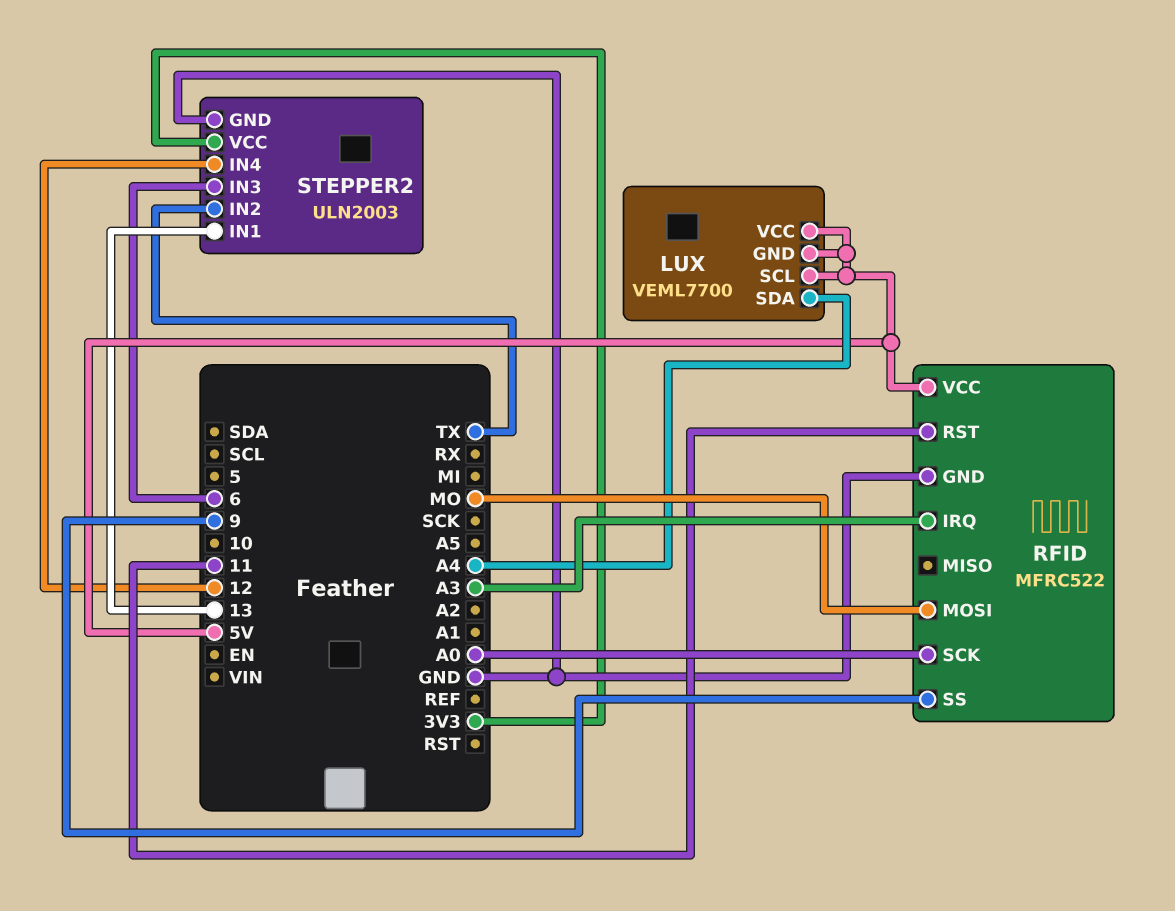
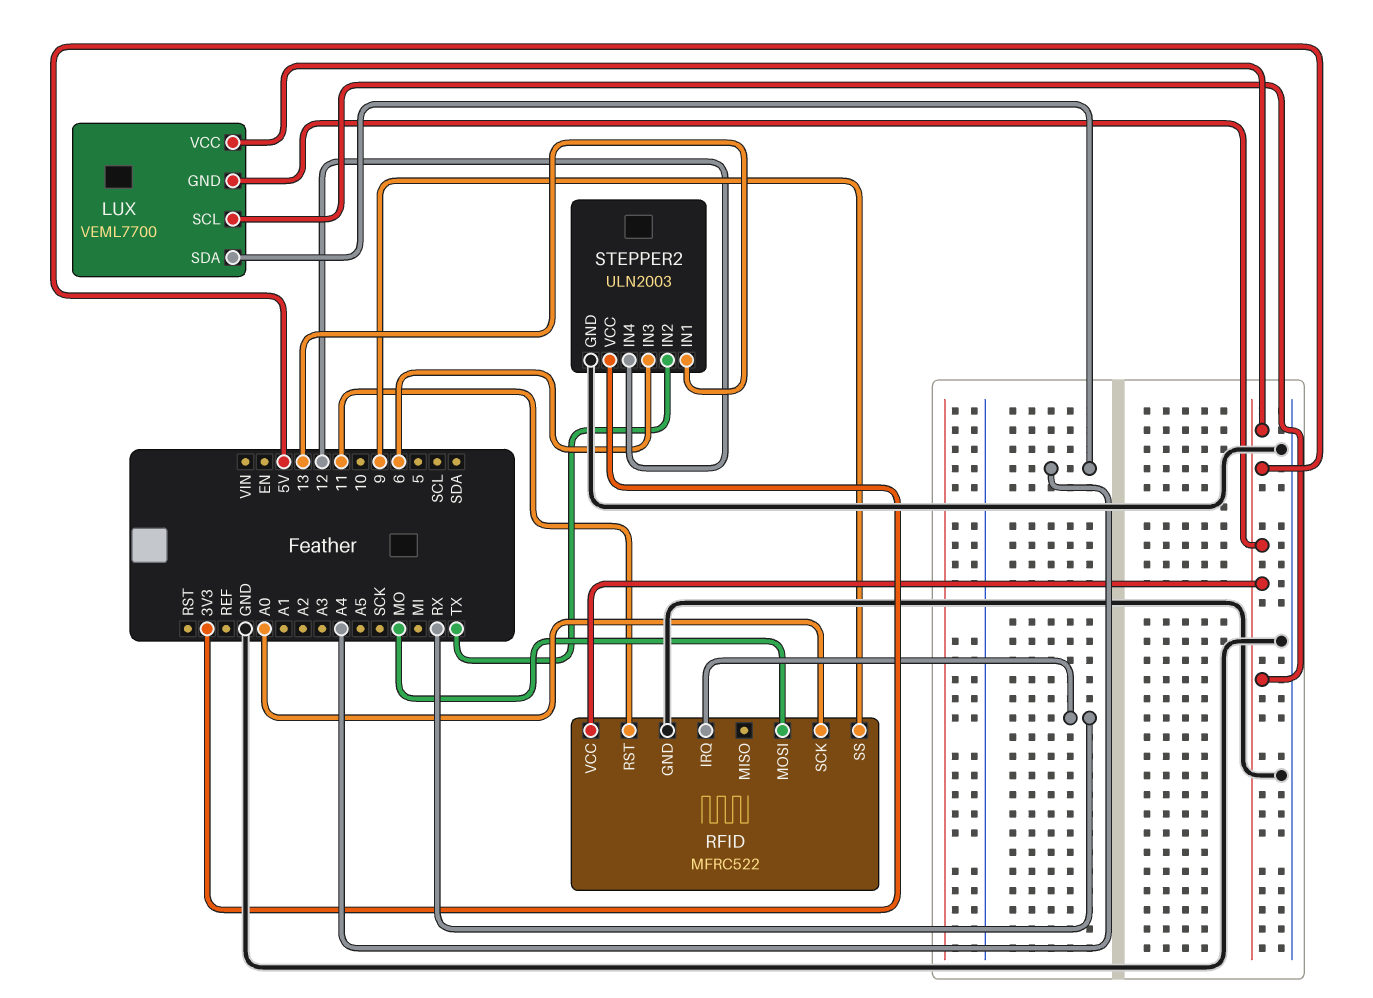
RFID pin IRQ: A3 -> RX

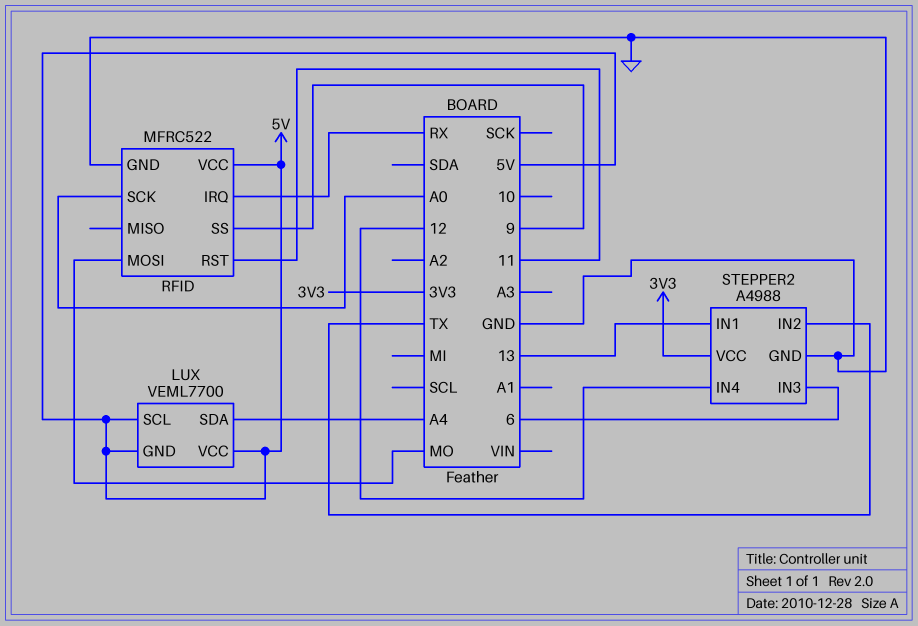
STEPPER2: ULN2003 -> A4988

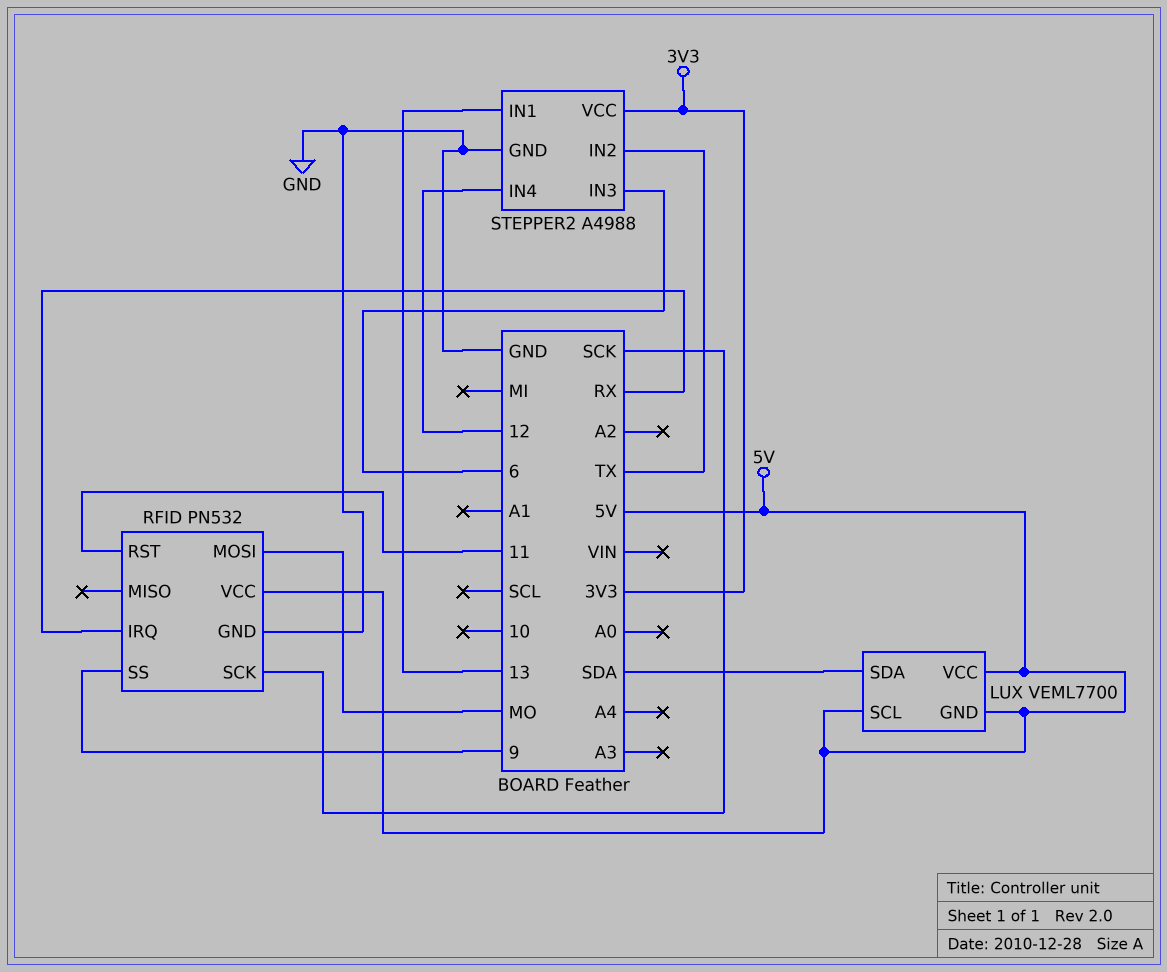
LUX pin SDA: A4 -> SDA
RFID: MFRC522 -> PN532
RFID pin SCK: A0 -> SCK

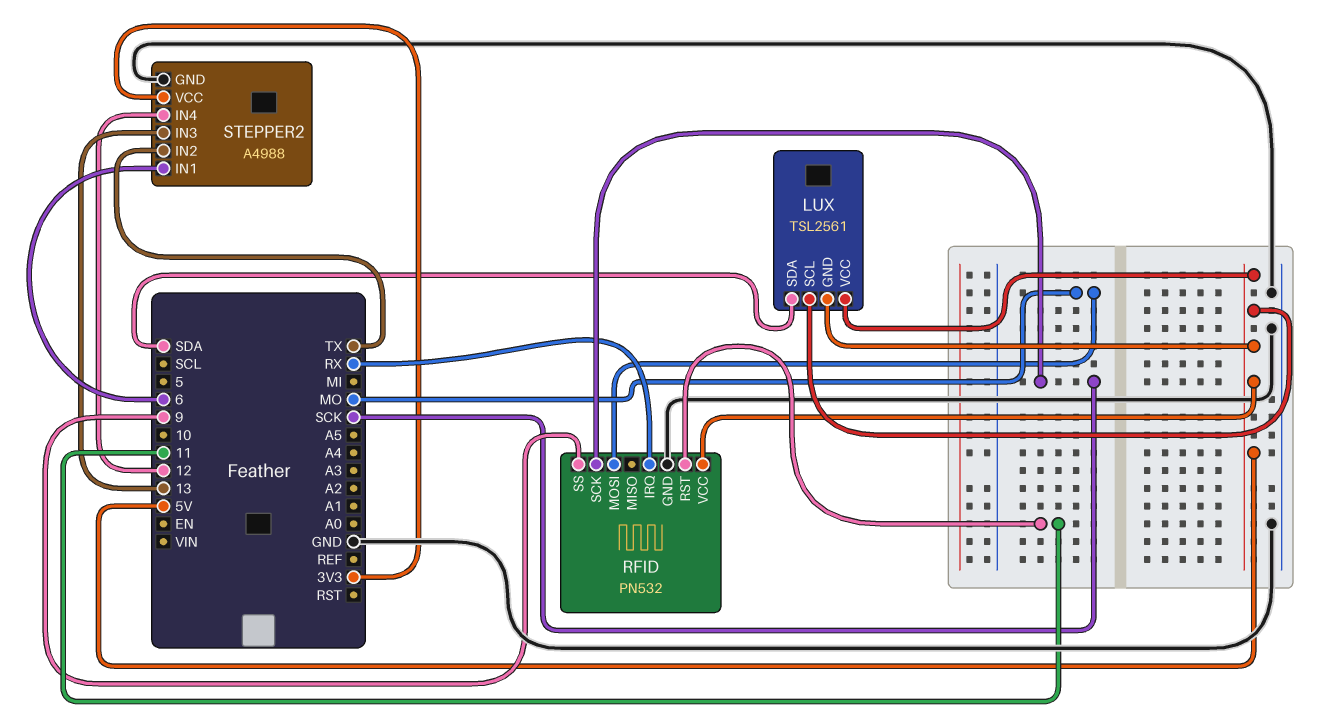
LUX: VEML7700 -> TSL2561
STEPPER2 pin IN1: 13 -> 6
STEPPER2 pin IN3: 6 -> 13

